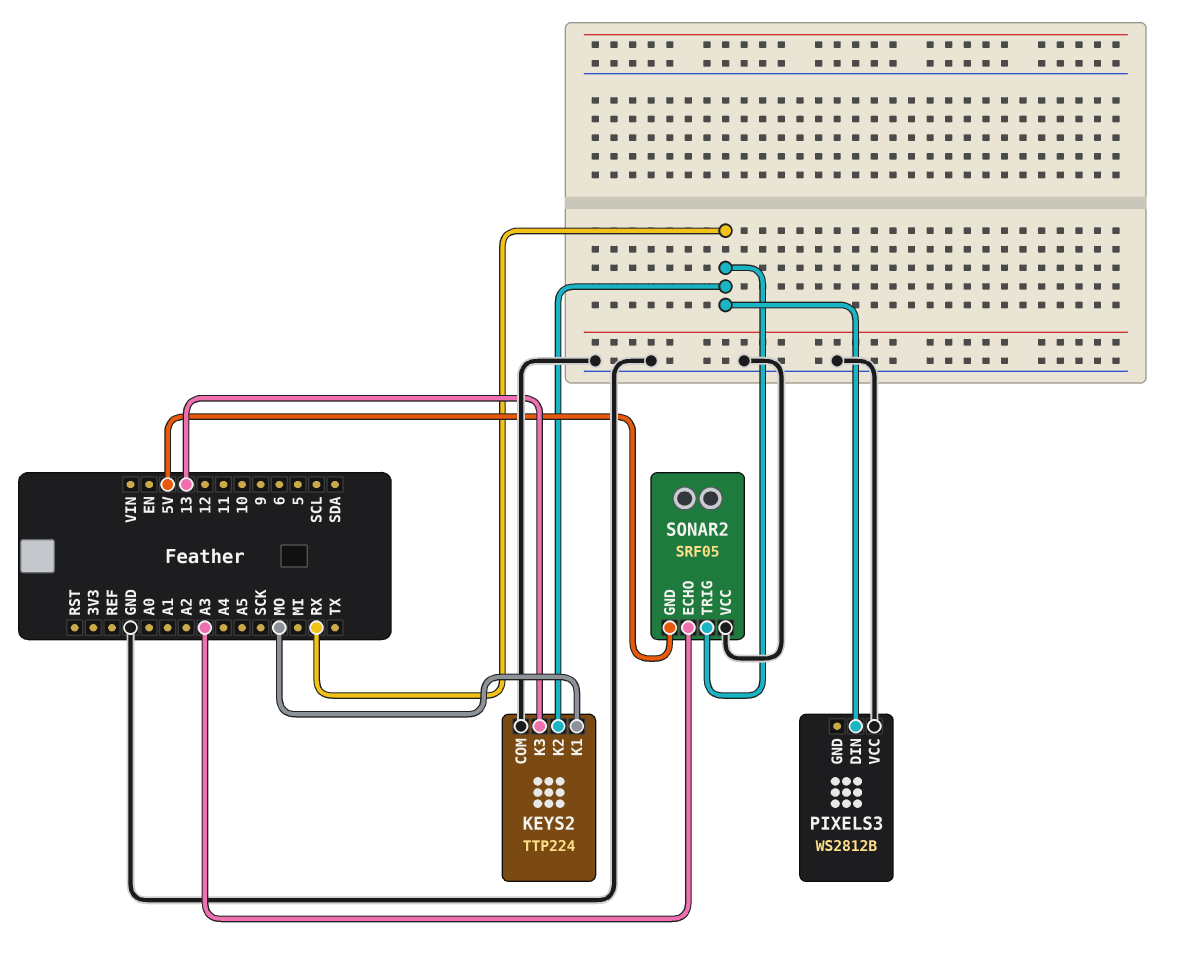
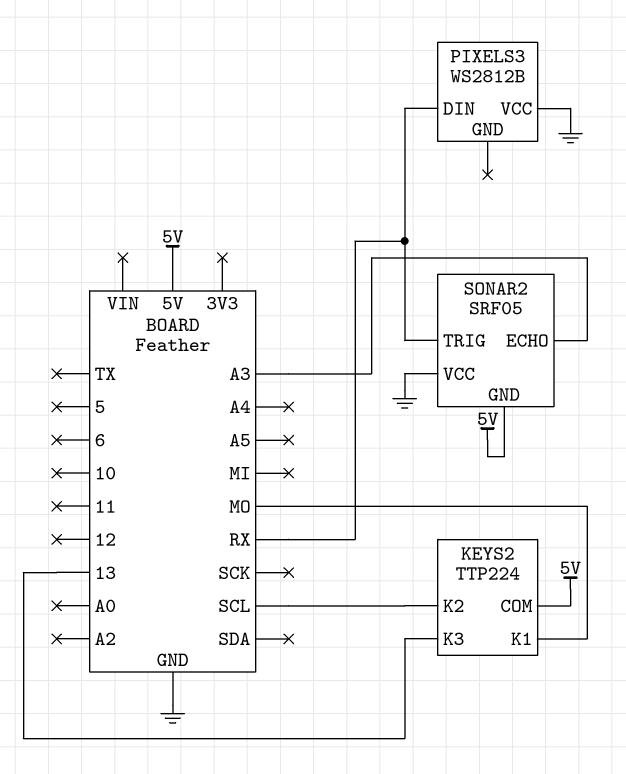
KEYS2 pin COM: GND -> 5V
KEYS2 pin K2: RX -> SCL

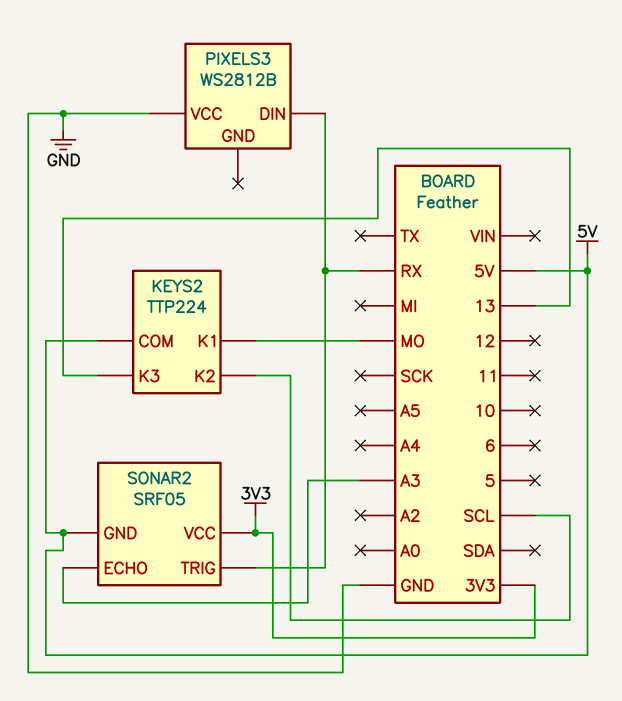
SONAR2 pin VCC: GND -> 3V3

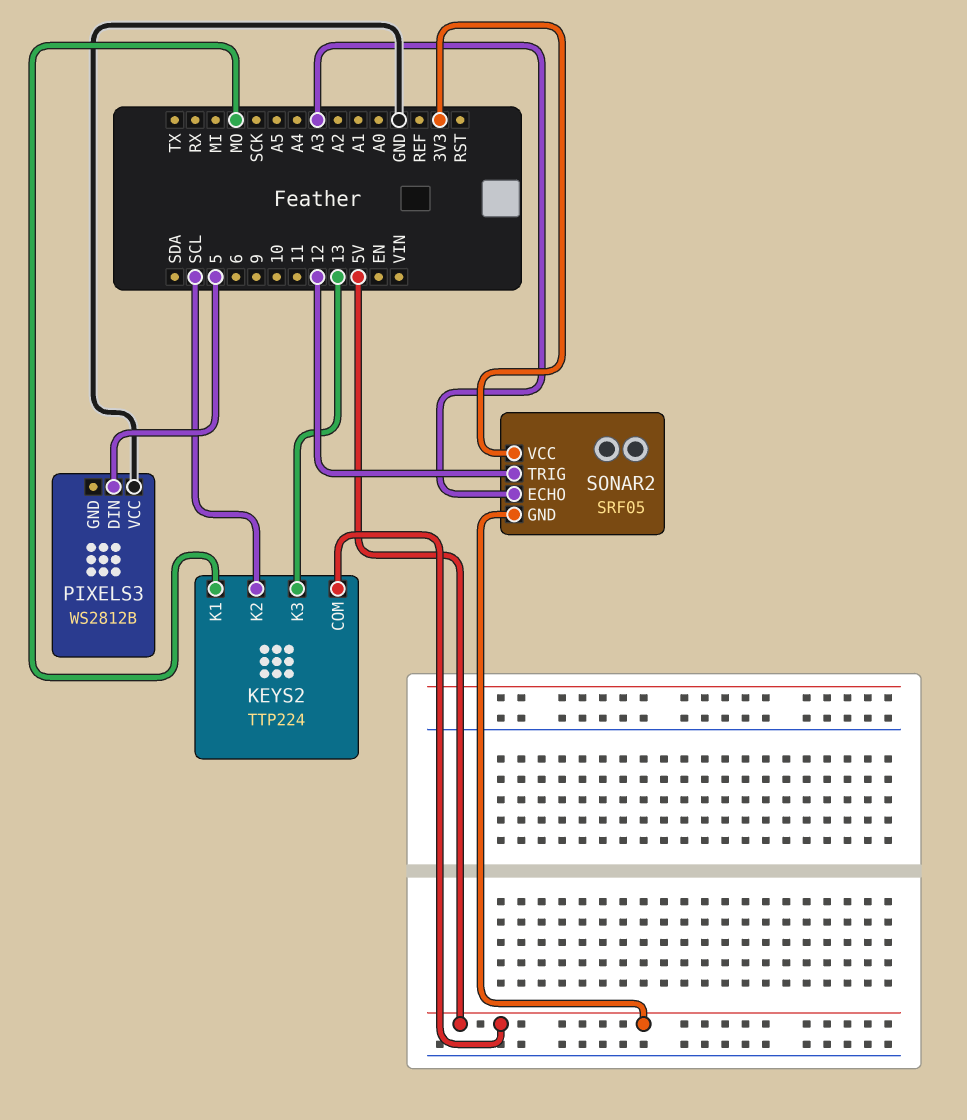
PIXELS3 pin DIN: RX -> 5
SONAR2 pin TRIG: RX -> 12

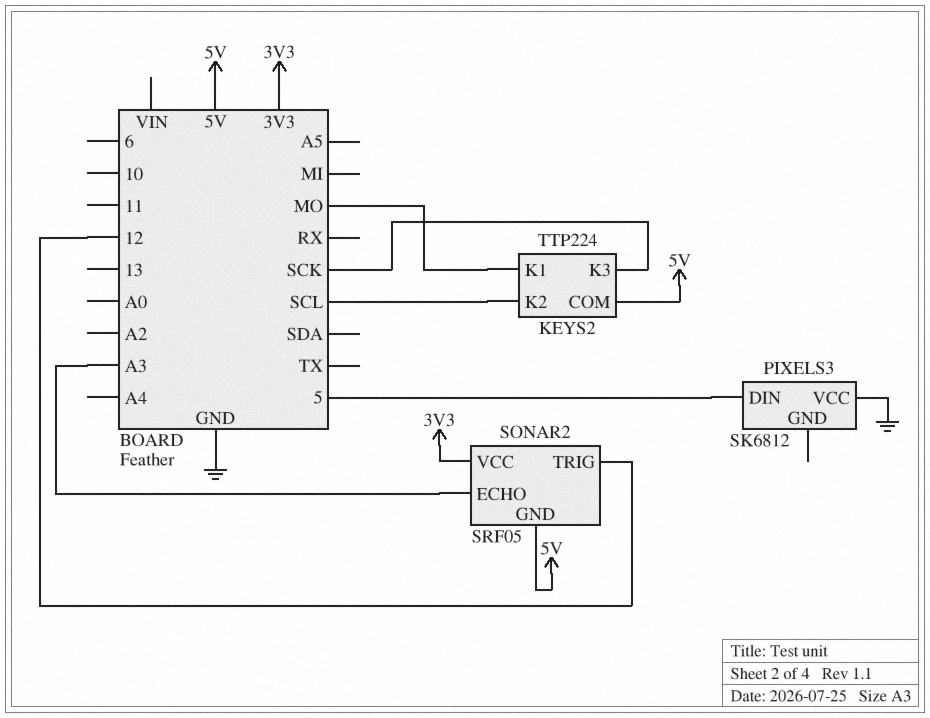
KEYS2 pin K3: 13 -> SCK
PIXELS3: WS2812B -> SK6812

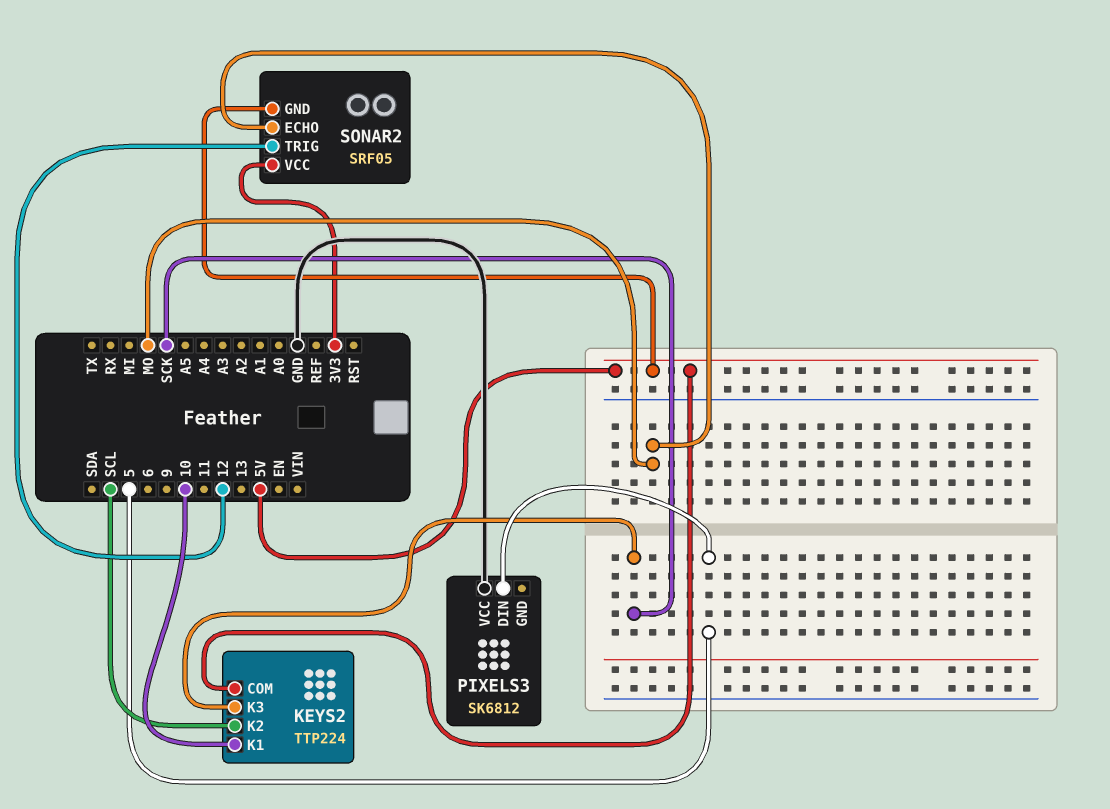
KEYS2 pin K1: MO -> 10
SONAR2 pin ECHO: A3 -> MO

